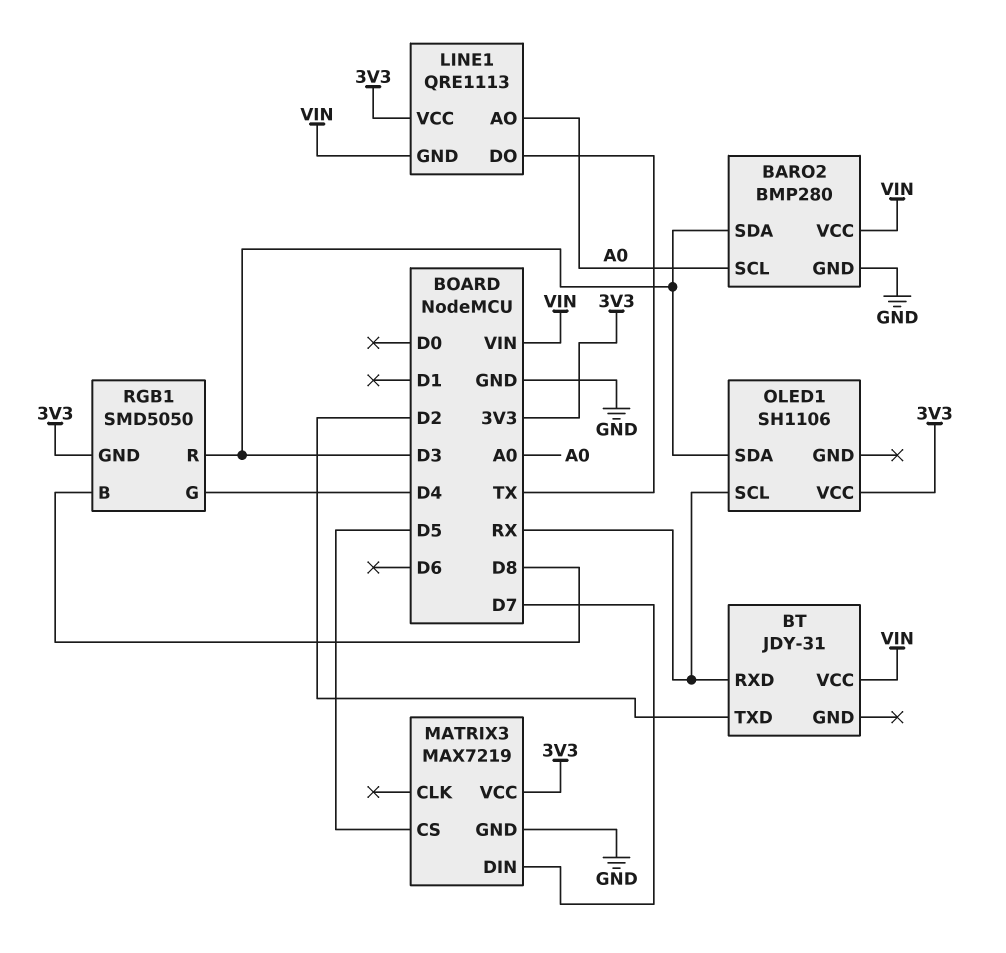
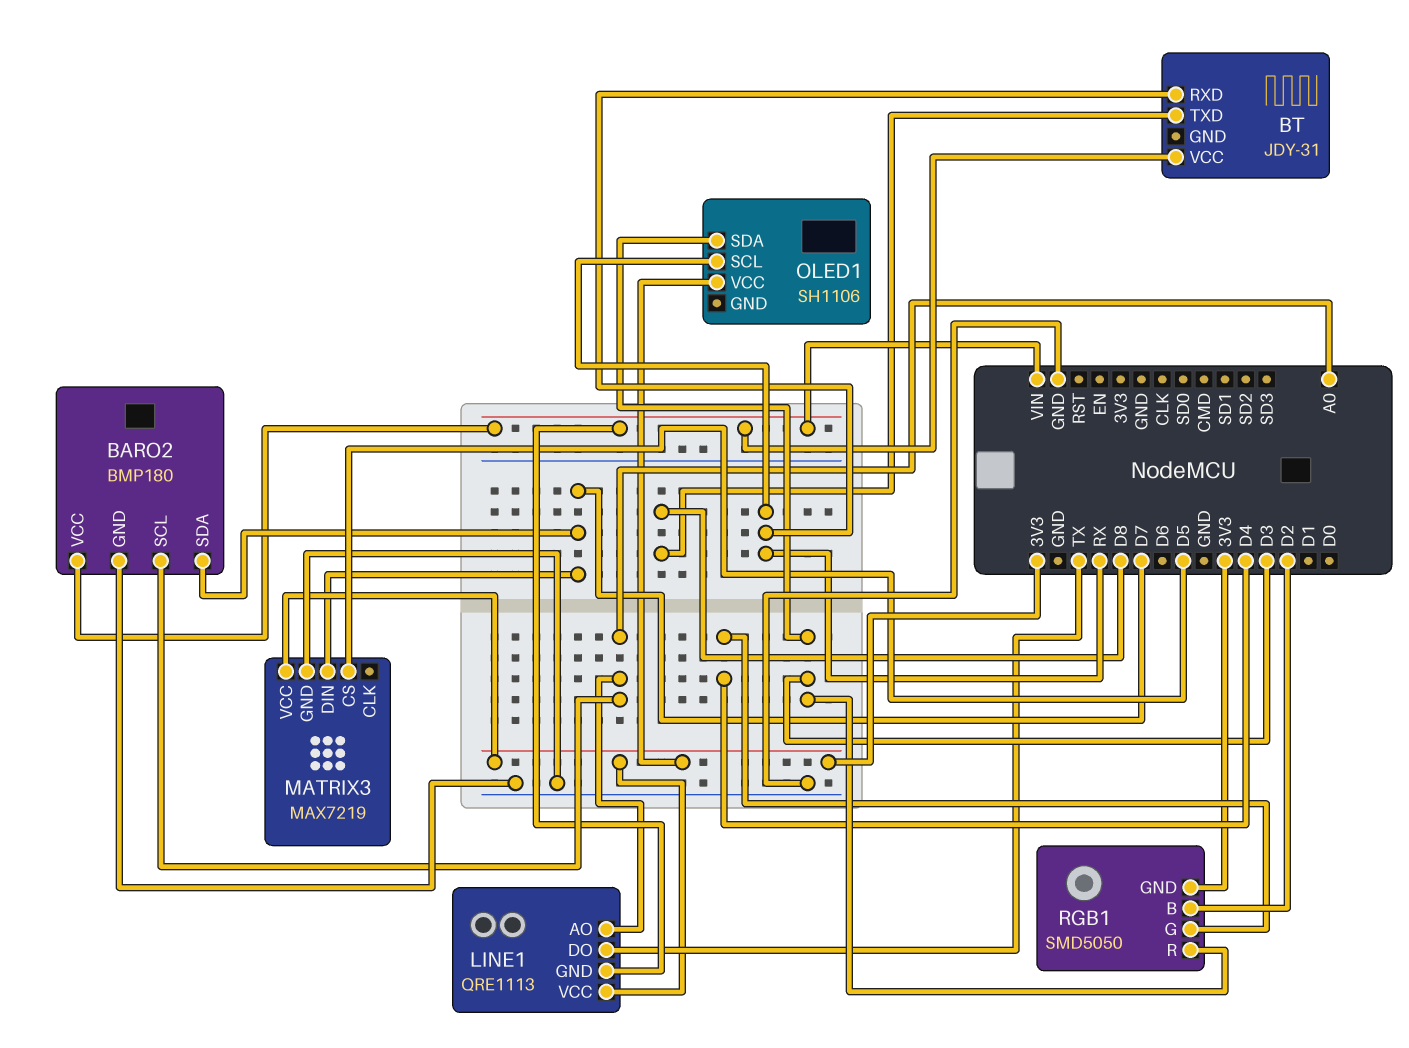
BARO2: BMP280 -> BMP180
BARO2 pin SDA: D3 -> D7
BT pin TXD: D2 -> D8
RGB1 pin B: D8 -> D2

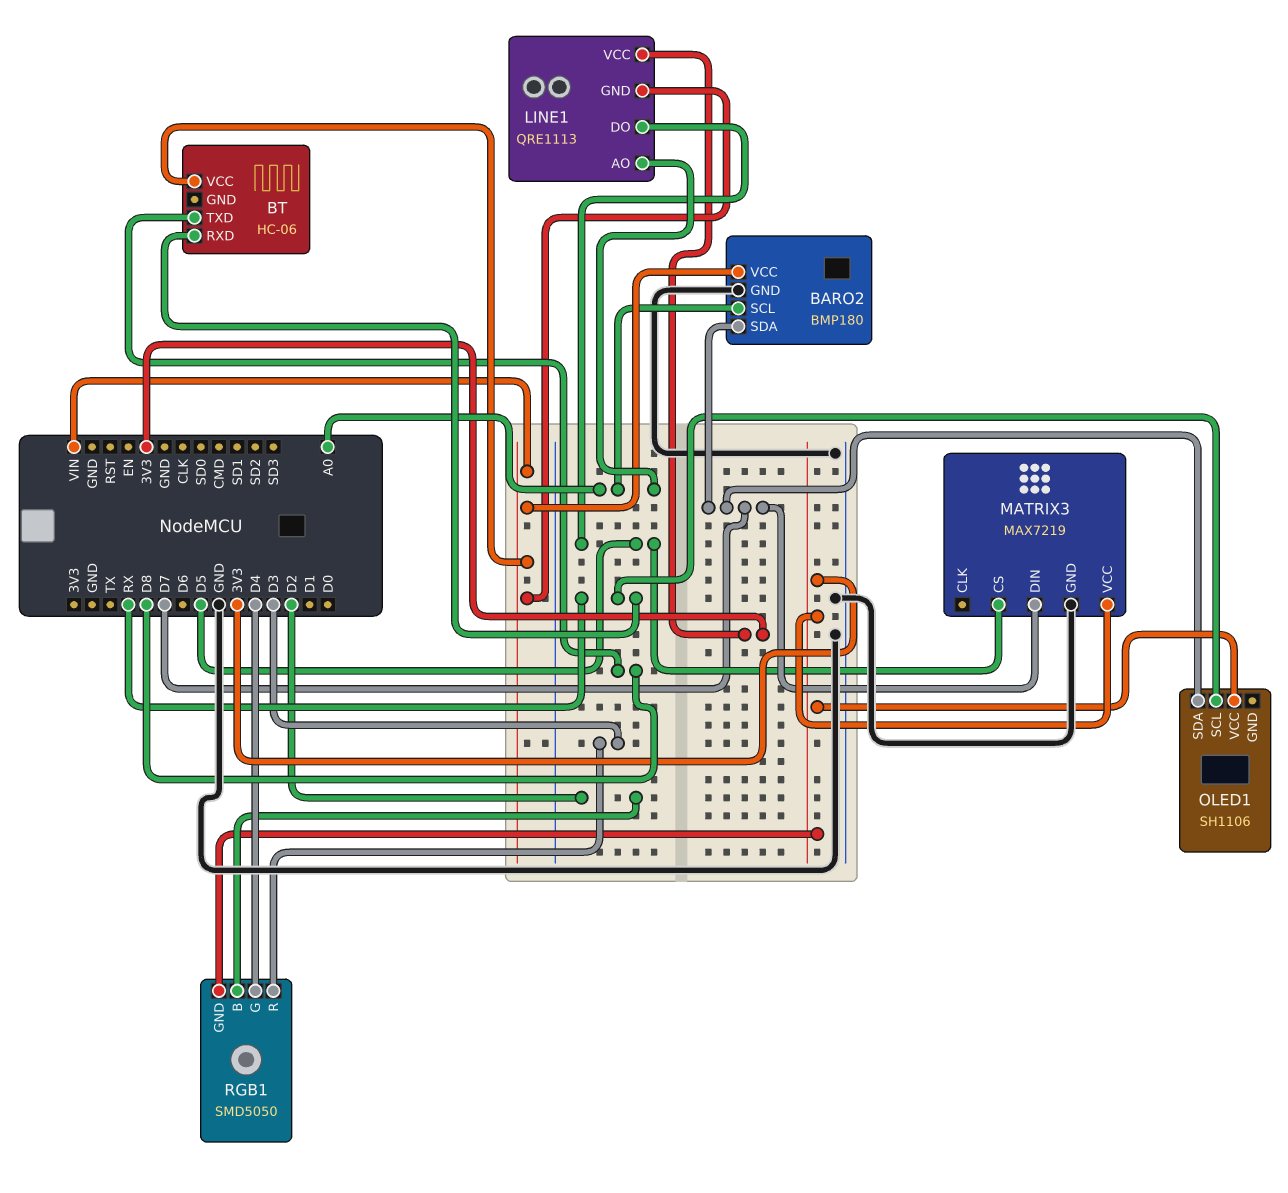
BT: JDY-31 -> HC-06
LINE1 pin DO: TX -> D5
OLED1 pin SDA: D3 -> D7

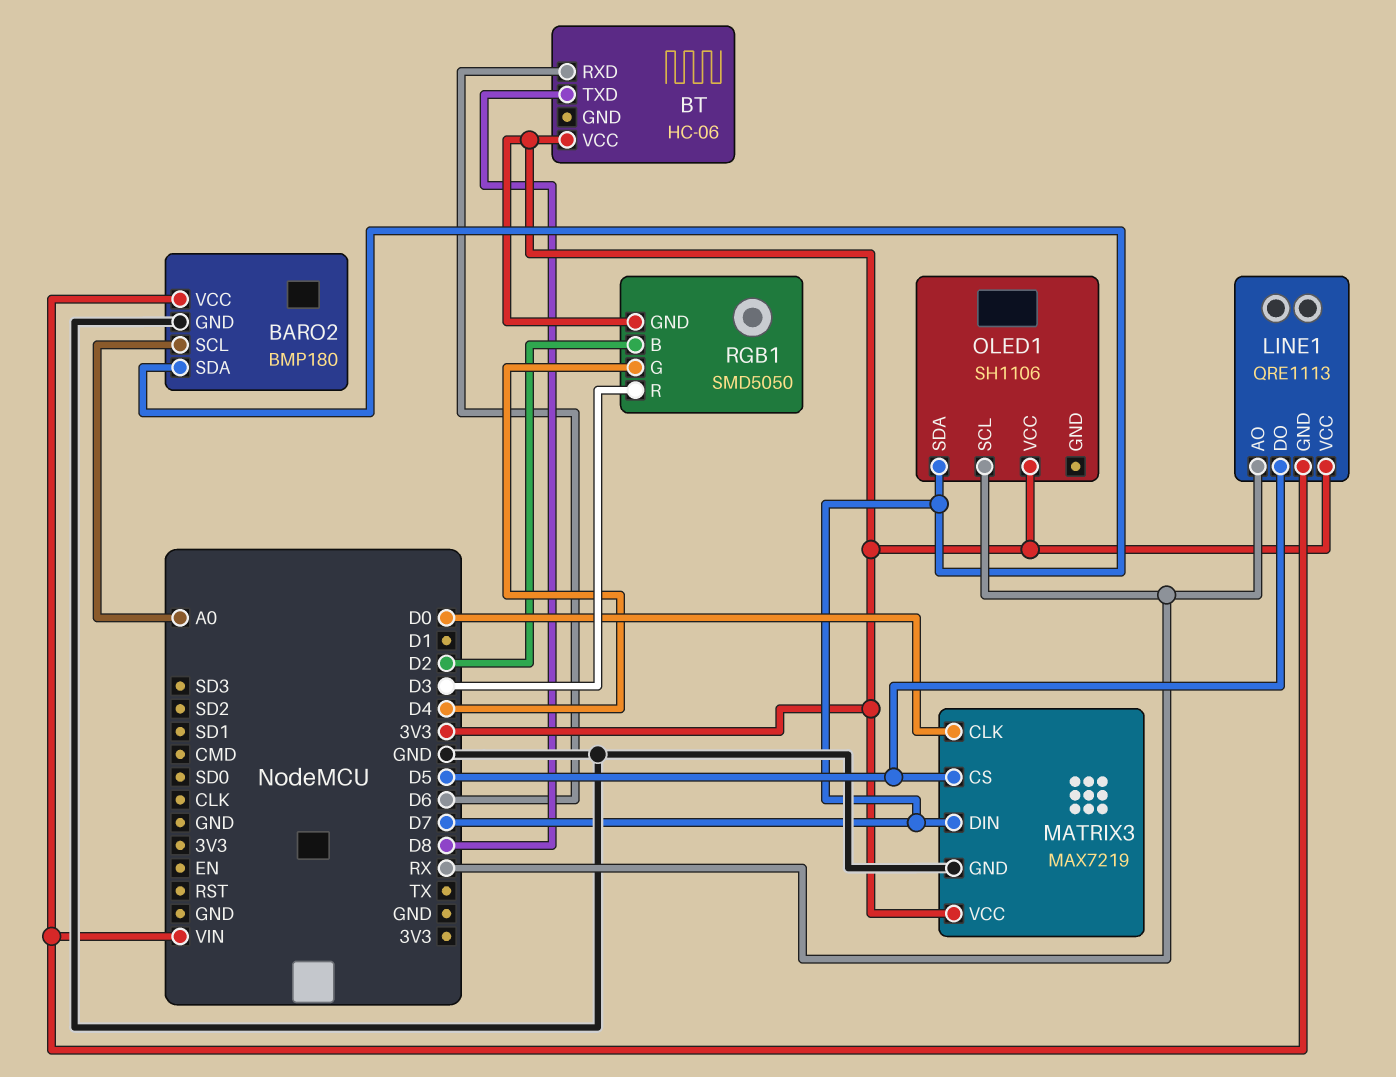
BT pin RXD: RX -> D6
BT pin VCC: VIN -> 3V3
LINE1 pin AO: A0 -> RX
MATRIX3 pin CLK: none -> D0

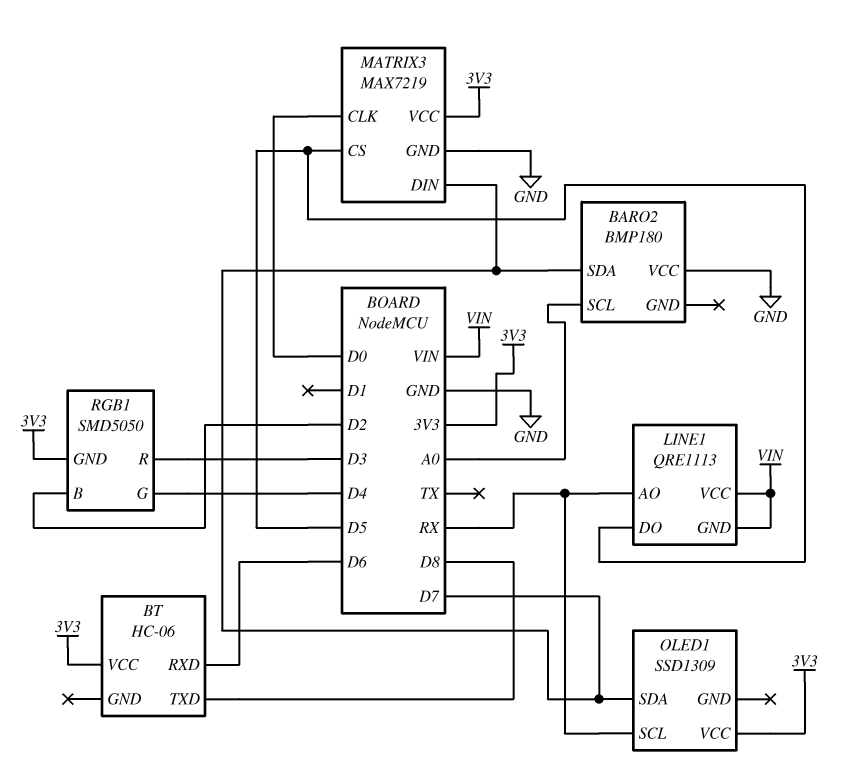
BARO2 pin GND: GND -> none
BARO2 pin VCC: VIN -> GND
LINE1 pin VCC: 3V3 -> VIN
OLED1: SH1106 -> SSD1309

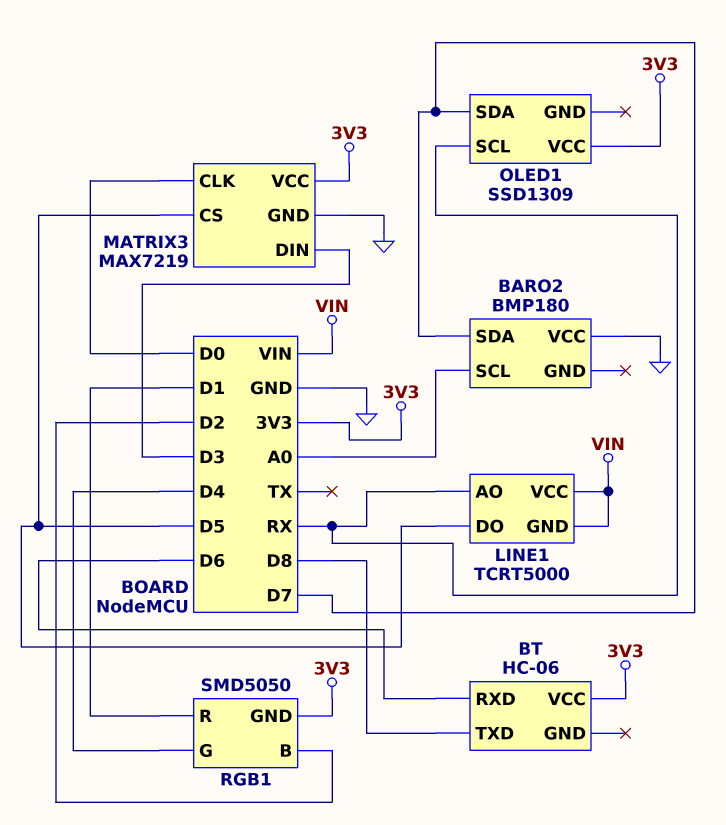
LINE1: QRE1113 -> TCRT5000
MATRIX3 pin DIN: D7 -> D3
RGB1 pin R: D3 -> D1

